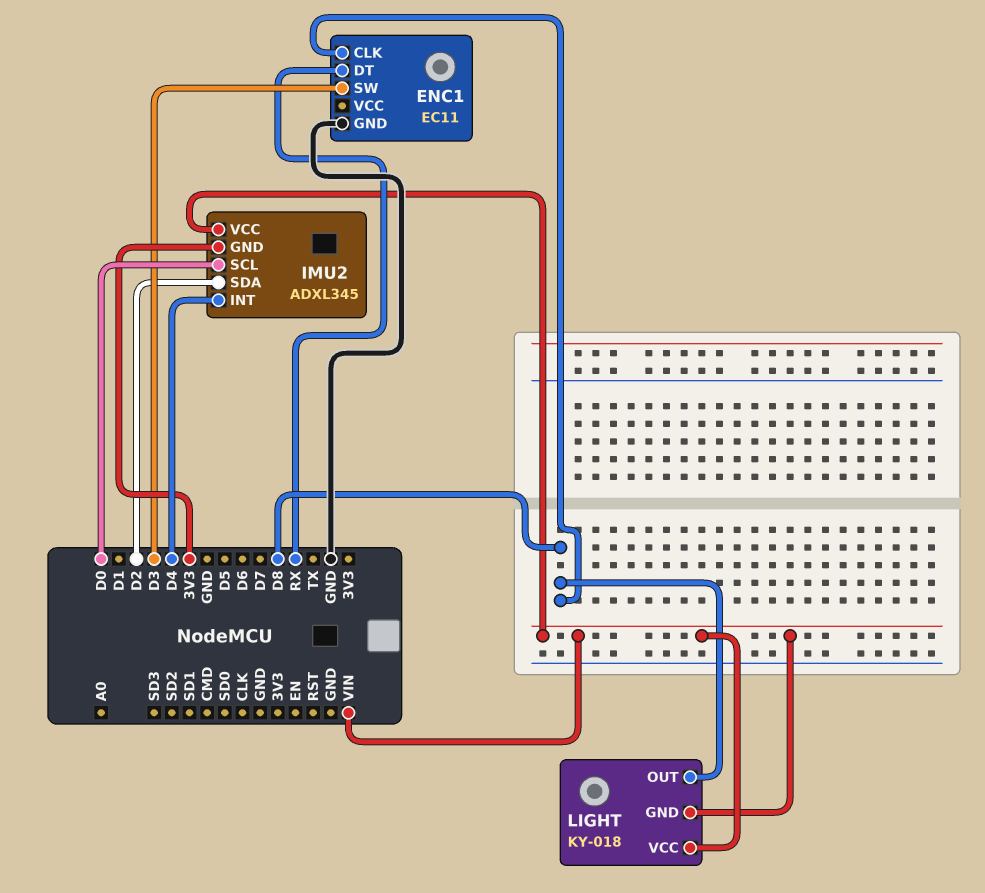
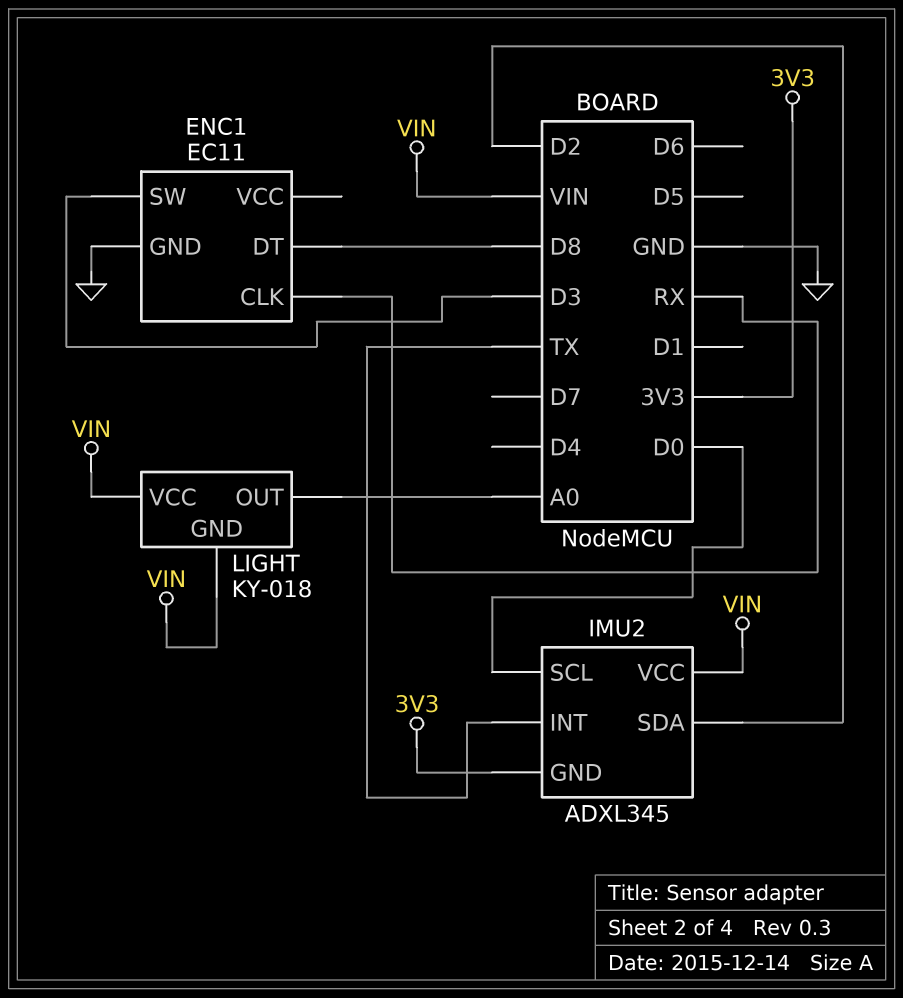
ENC1 pin CLK: D8 -> RX
ENC1 pin DT: RX -> D8
IMU2 pin INT: D4 -> TX
LIGHT pin OUT: D8 -> A0

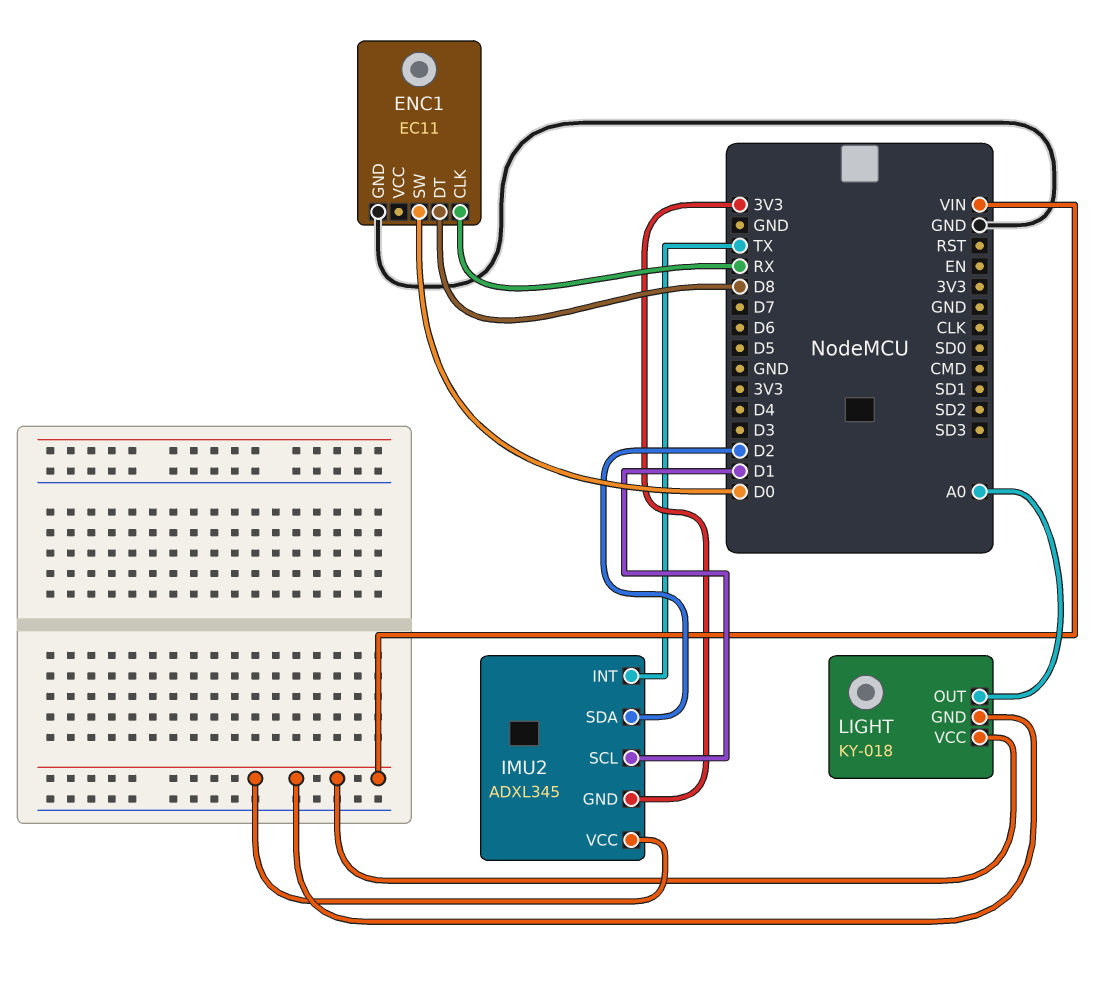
ENC1 pin SW: D3 -> D0
IMU2 pin SCL: D0 -> D1

